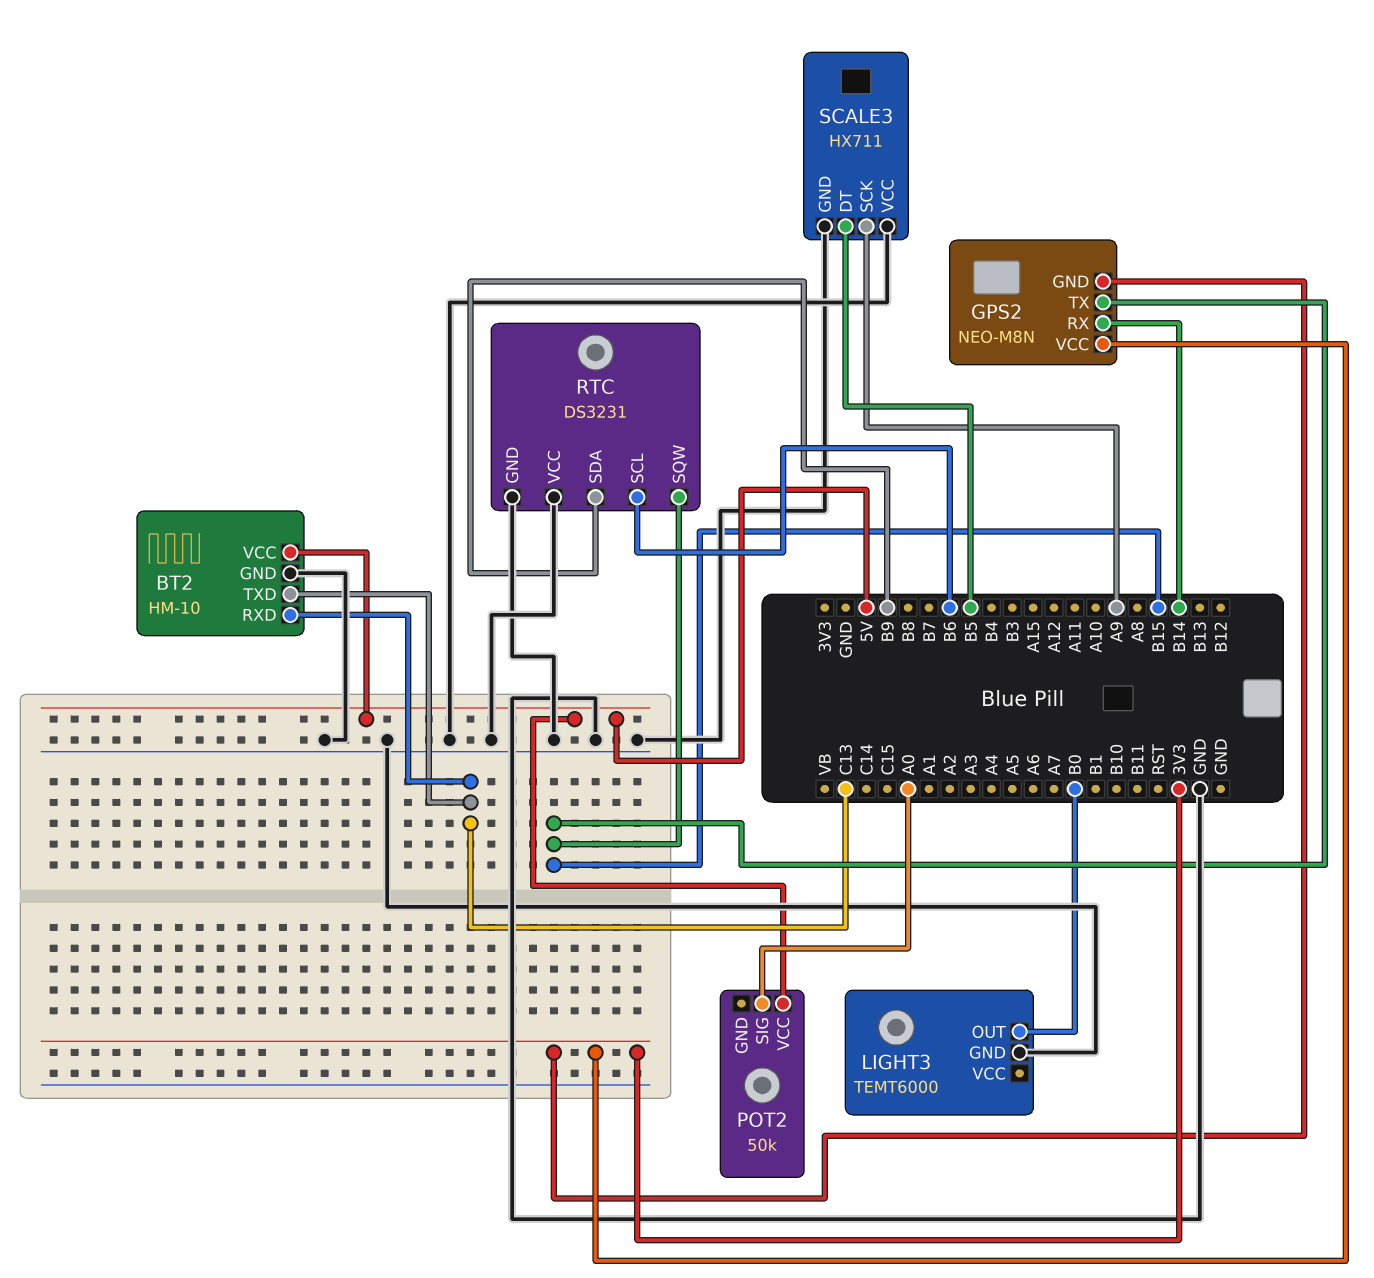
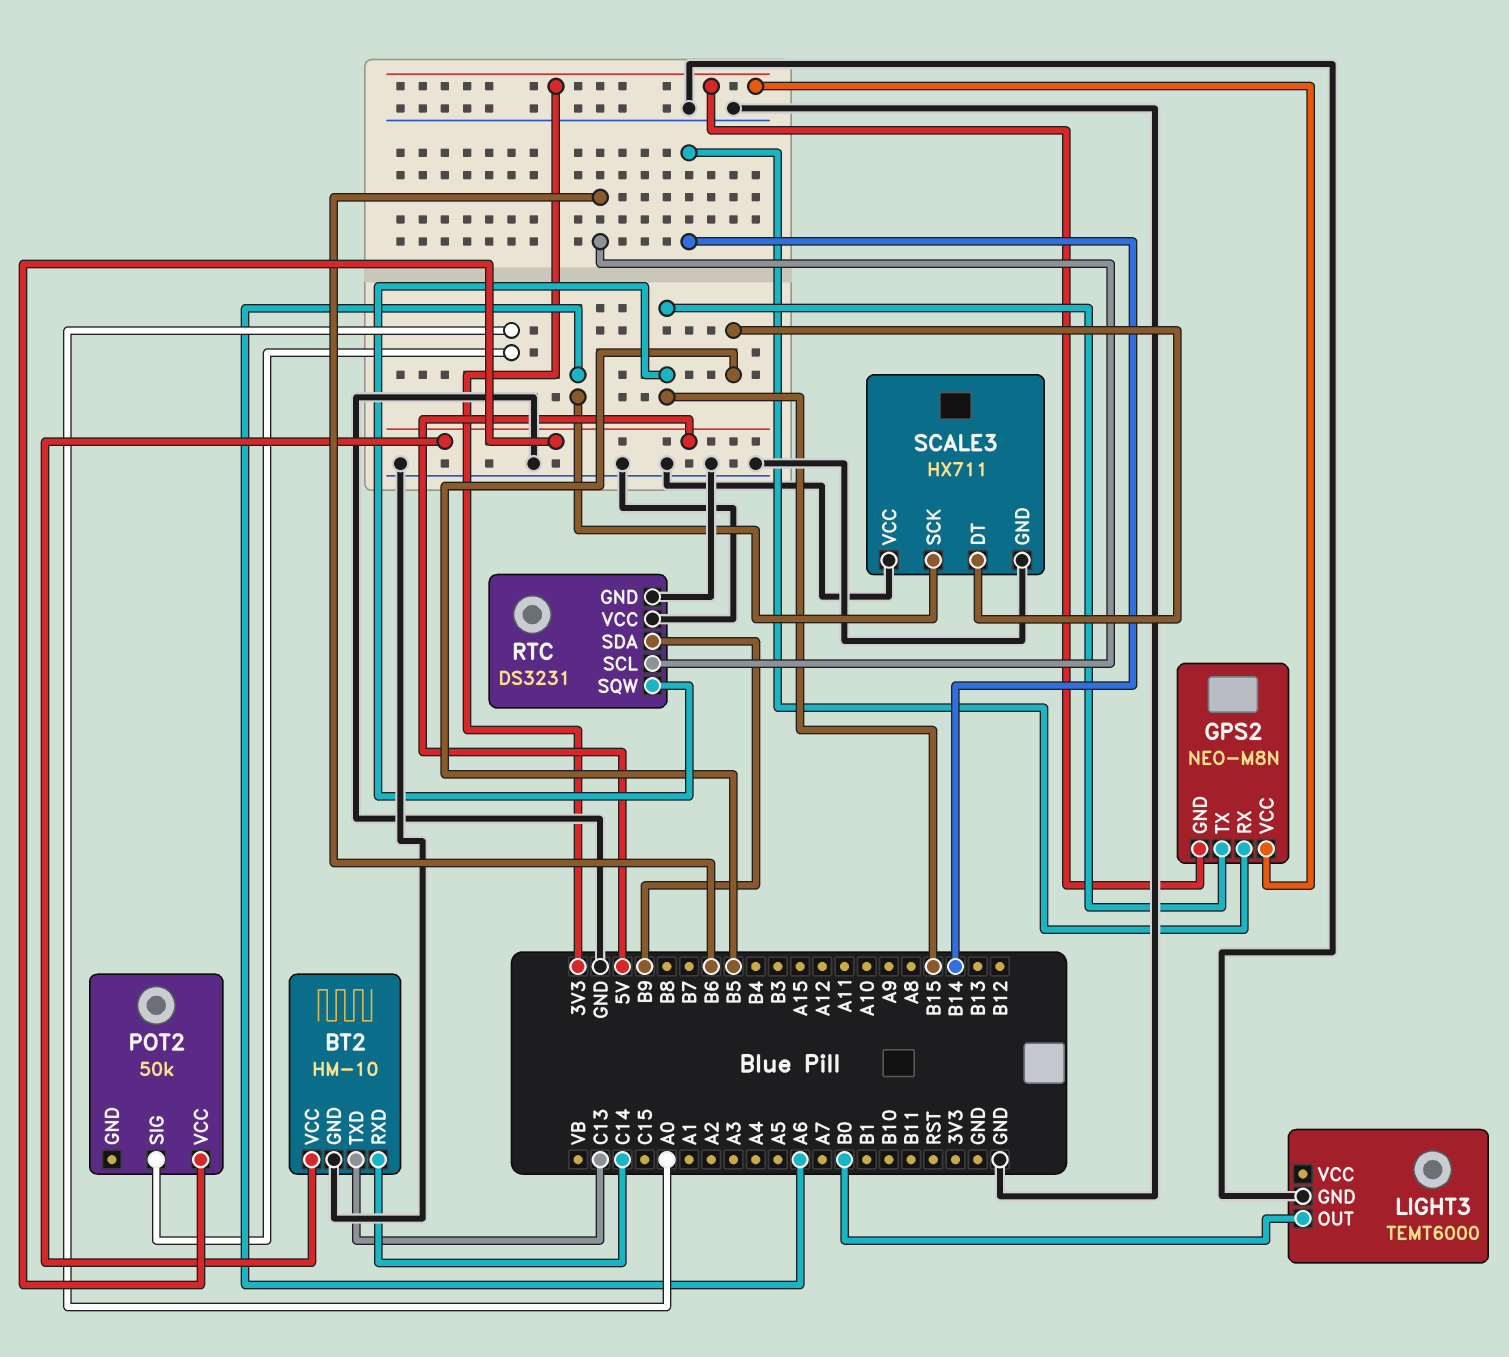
BT2 pin RXD: C13 -> C14
SCALE3 pin SCK: A9 -> A6

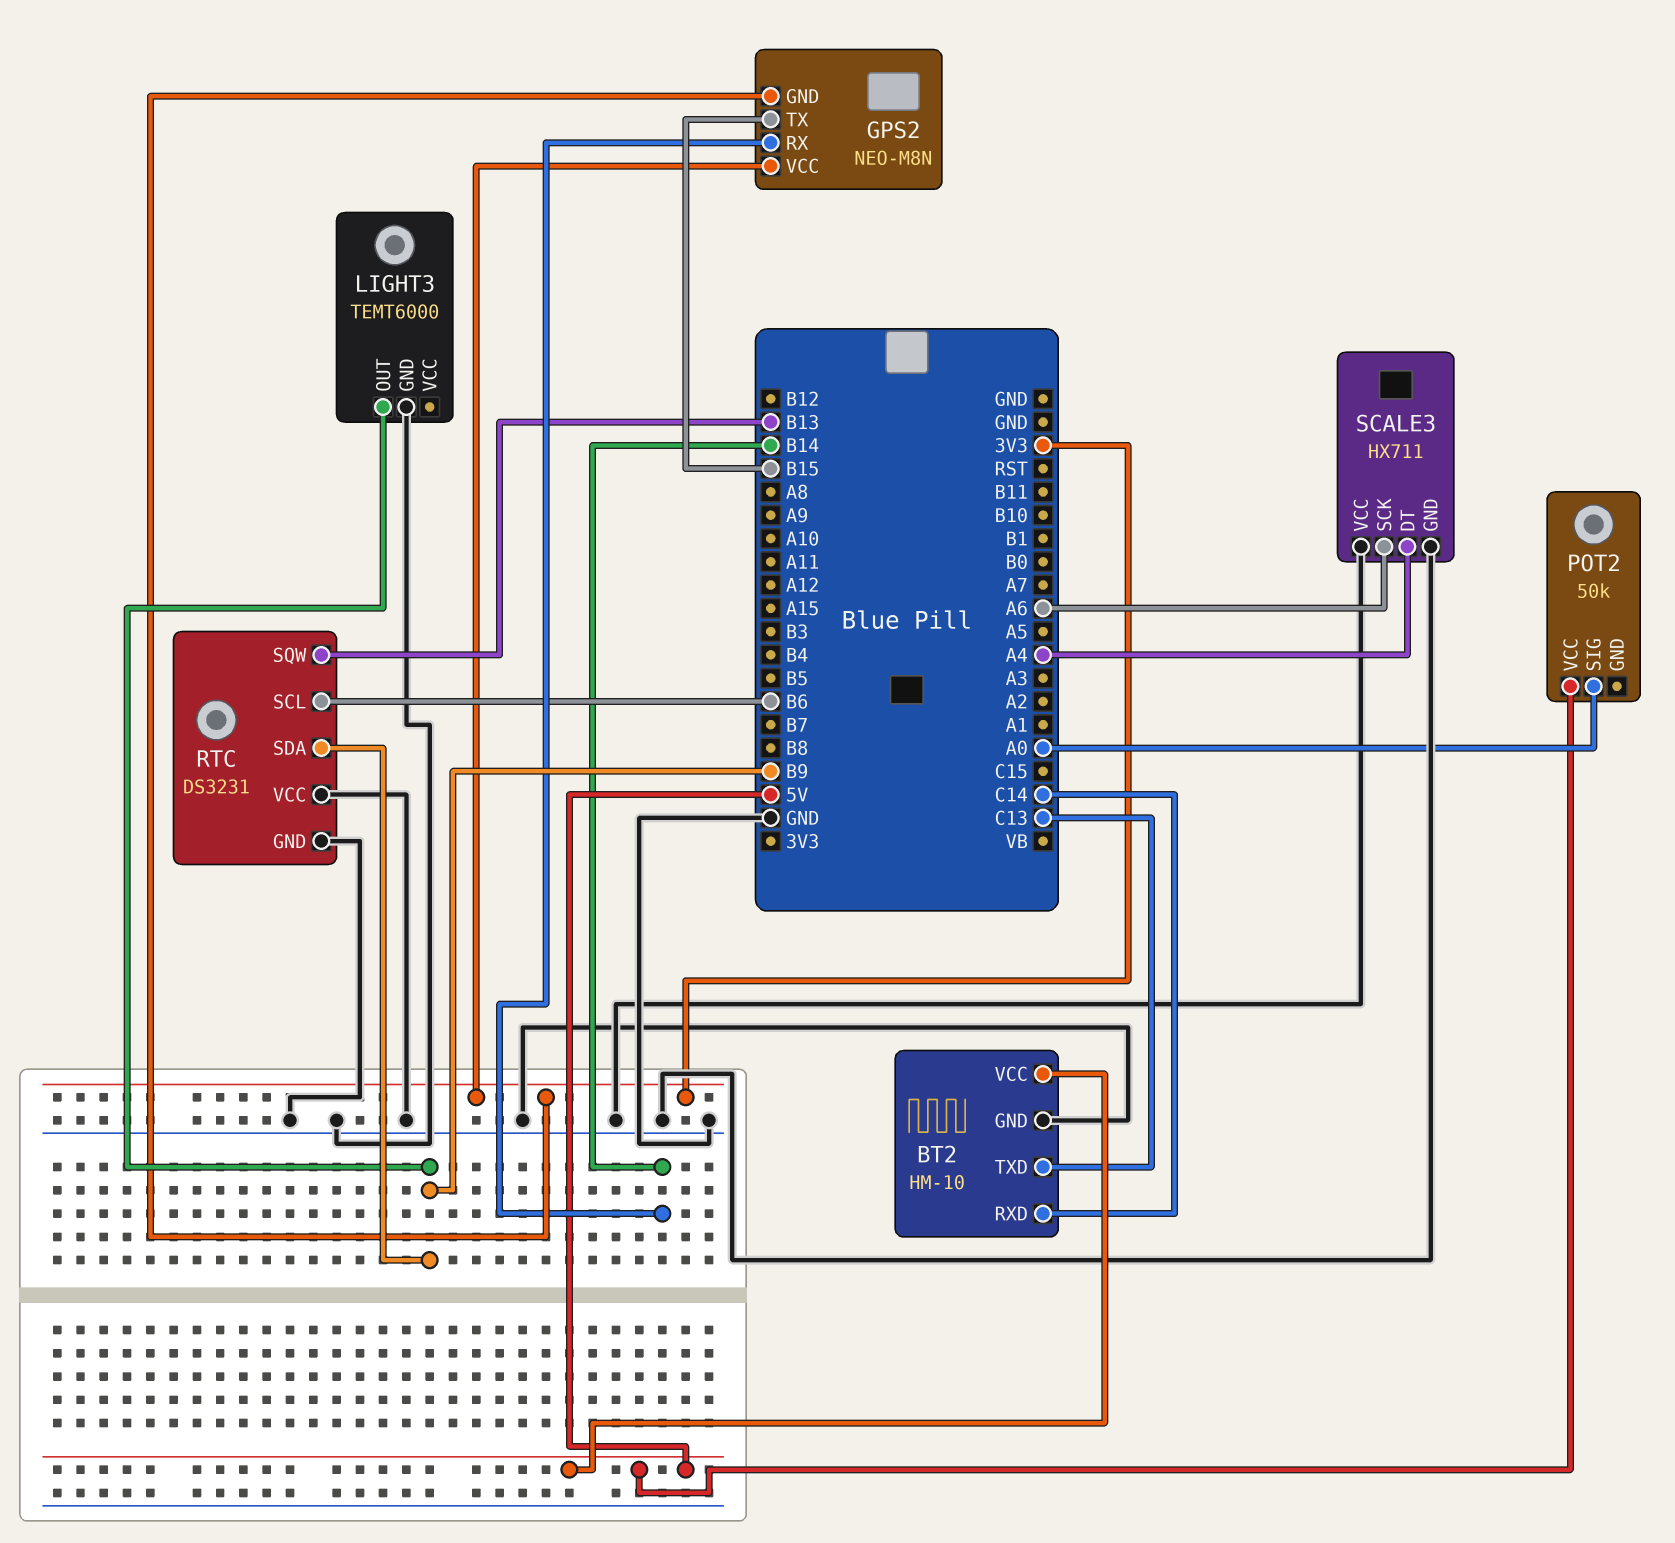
LIGHT3 pin OUT: B0 -> B9
RTC pin SQW: B15 -> B13
SCALE3 pin DT: B5 -> A4

